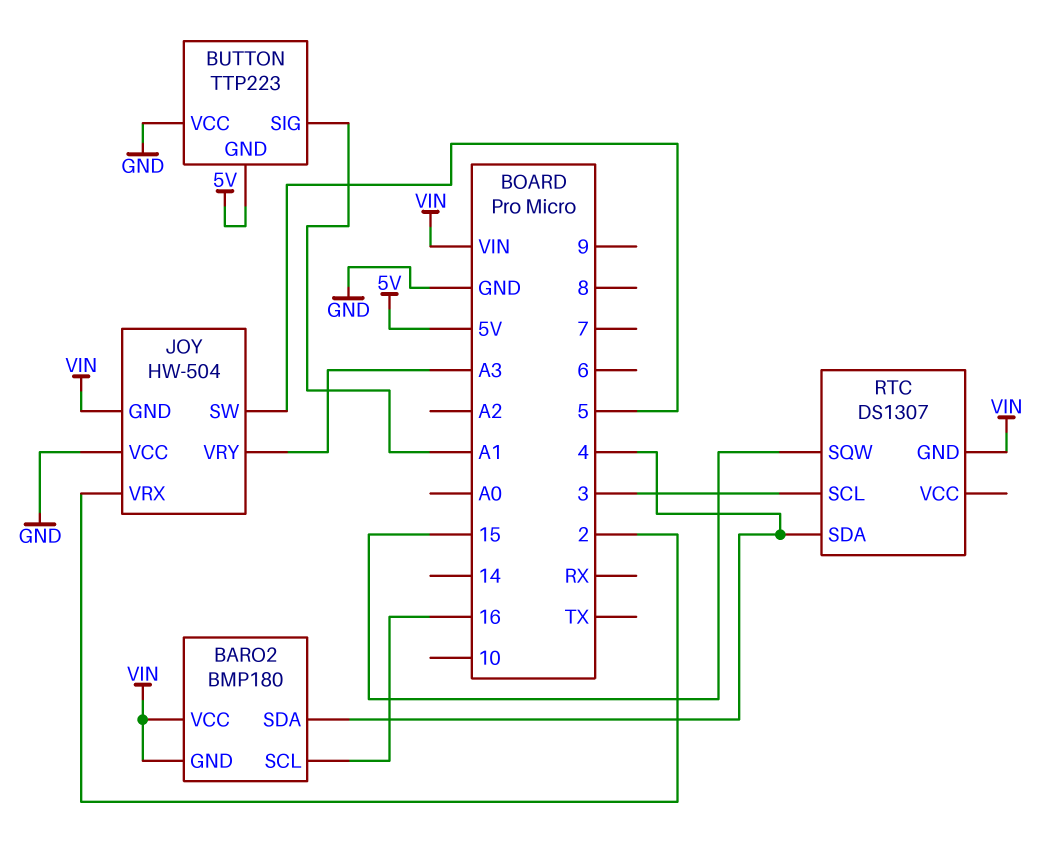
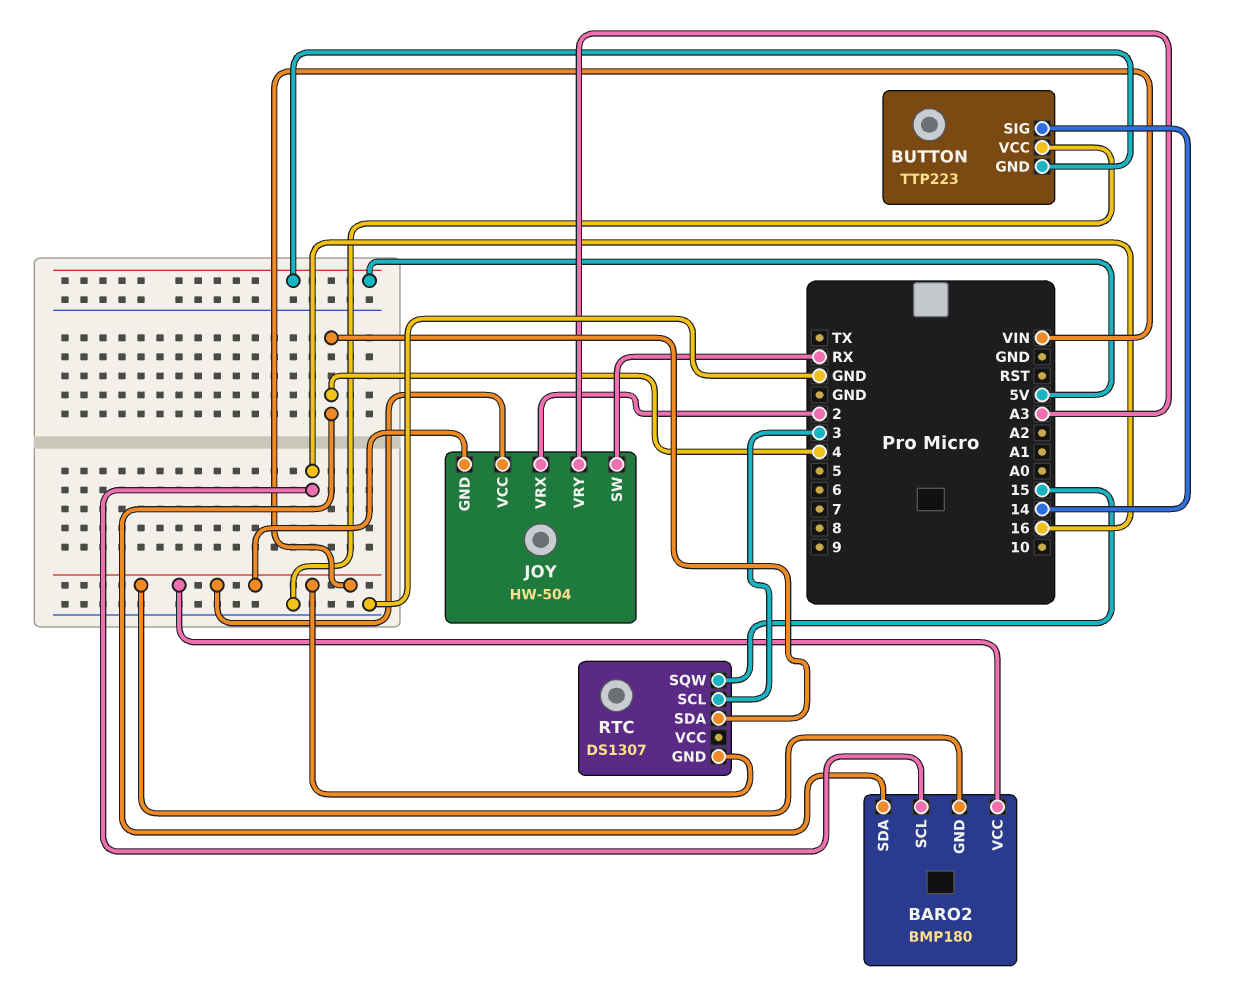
BUTTON pin SIG: A1 -> 14
JOY pin SW: 5 -> RX
JOY pin VCC: GND -> VIN

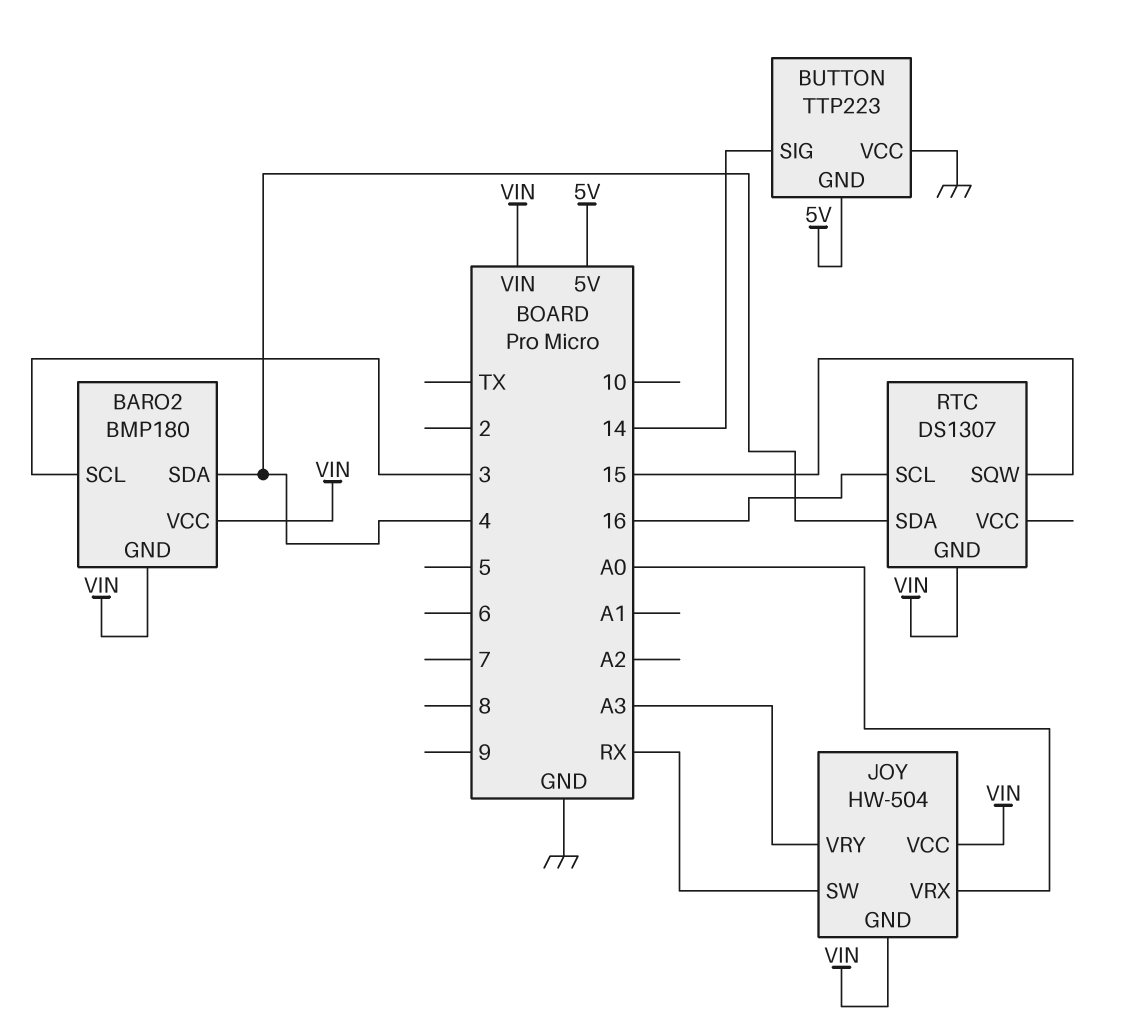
BARO2 pin SCL: 16 -> 3
JOY pin VRX: 2 -> A0
RTC pin SCL: 3 -> 16

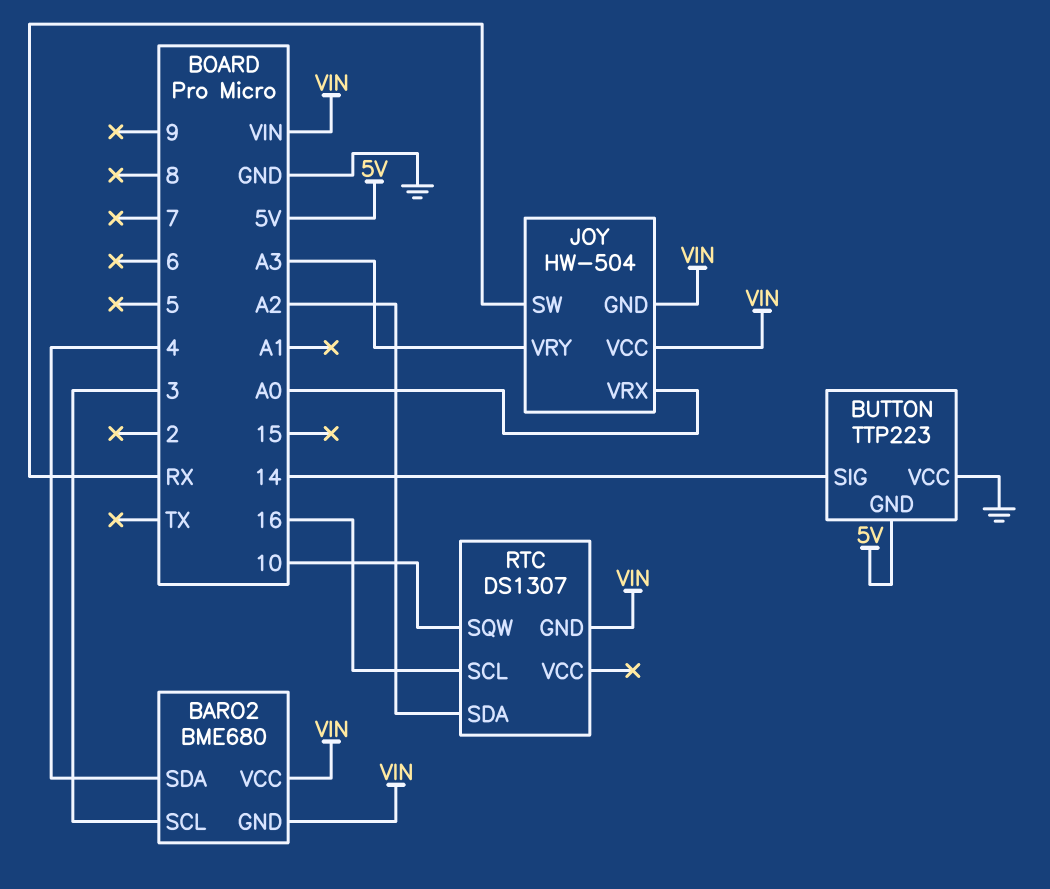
BARO2: BMP180 -> BME680
RTC pin SDA: 4 -> A2
RTC pin SQW: 15 -> 10

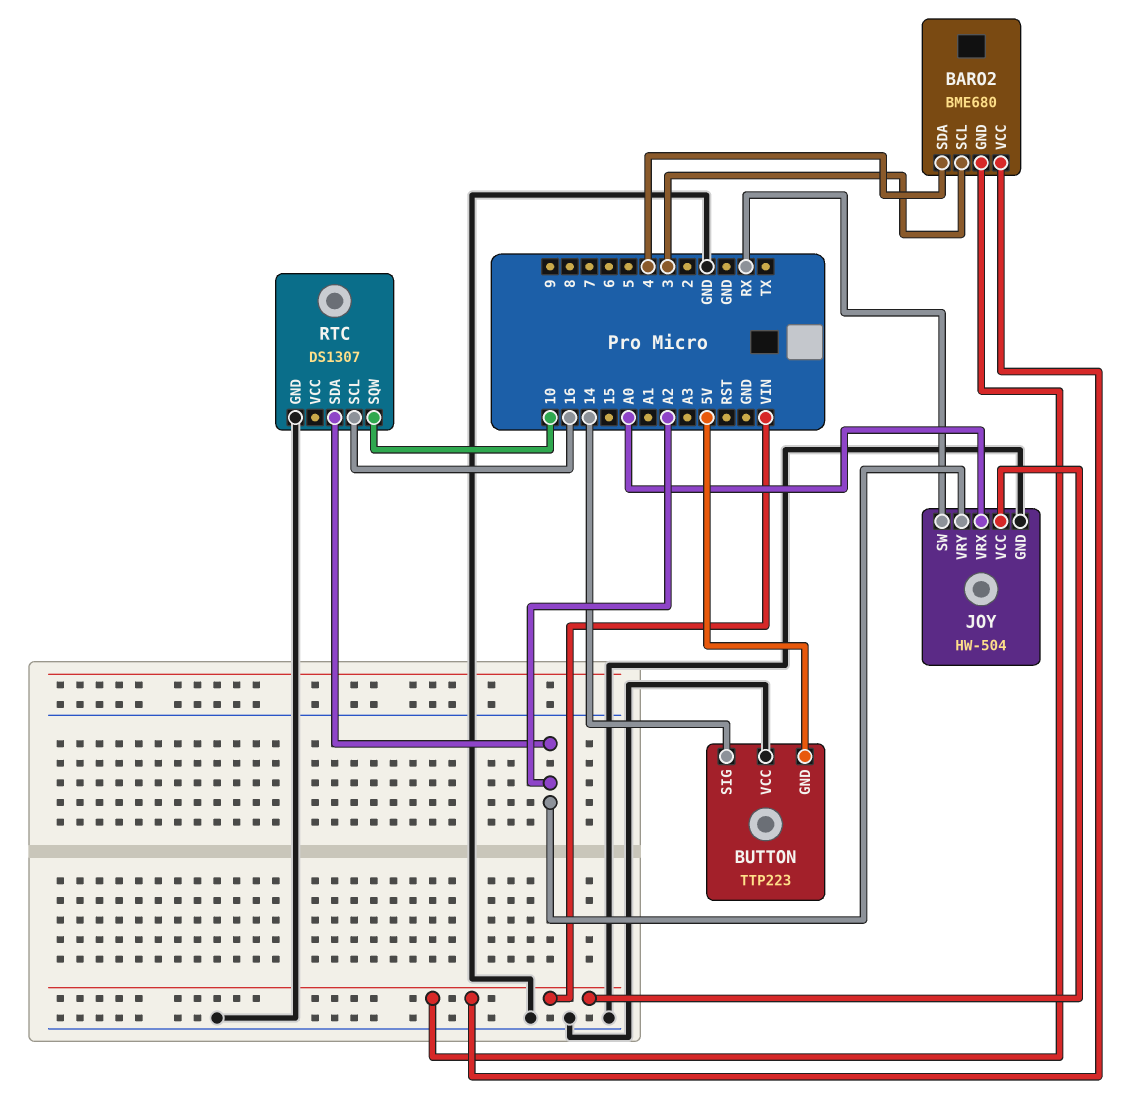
JOY pin GND: VIN -> GND
JOY pin VRY: A3 -> A2
RTC pin GND: VIN -> GND

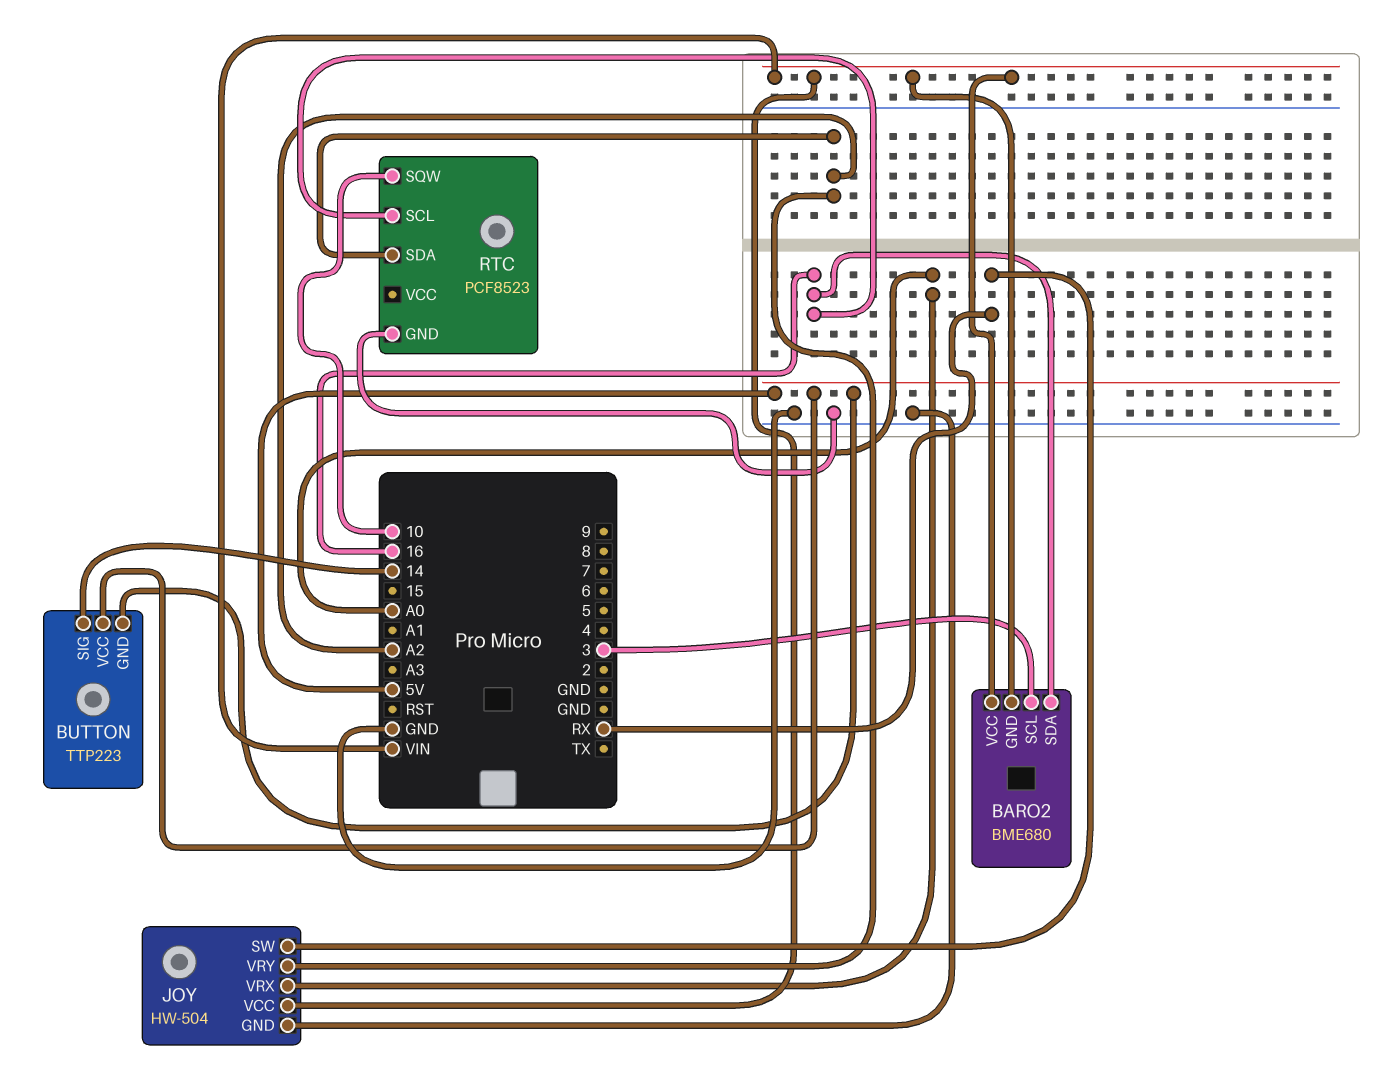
BARO2 pin SDA: 4 -> 16
BUTTON pin VCC: GND -> 5V
RTC: DS1307 -> PCF8523

